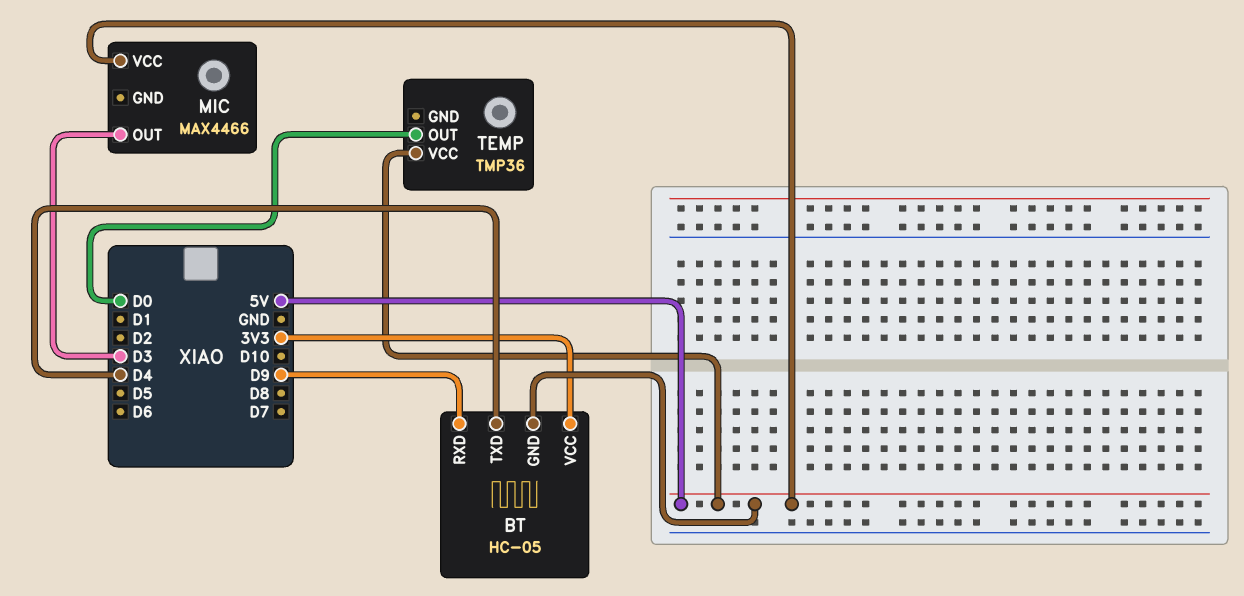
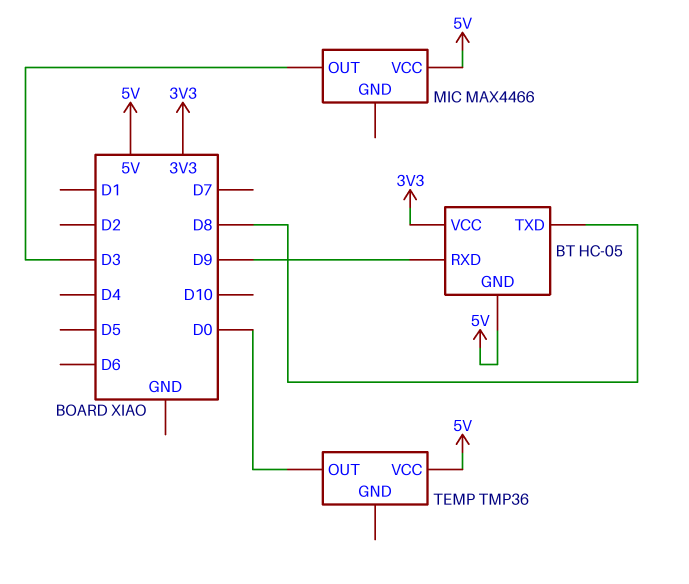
BT pin TXD: D4 -> D8

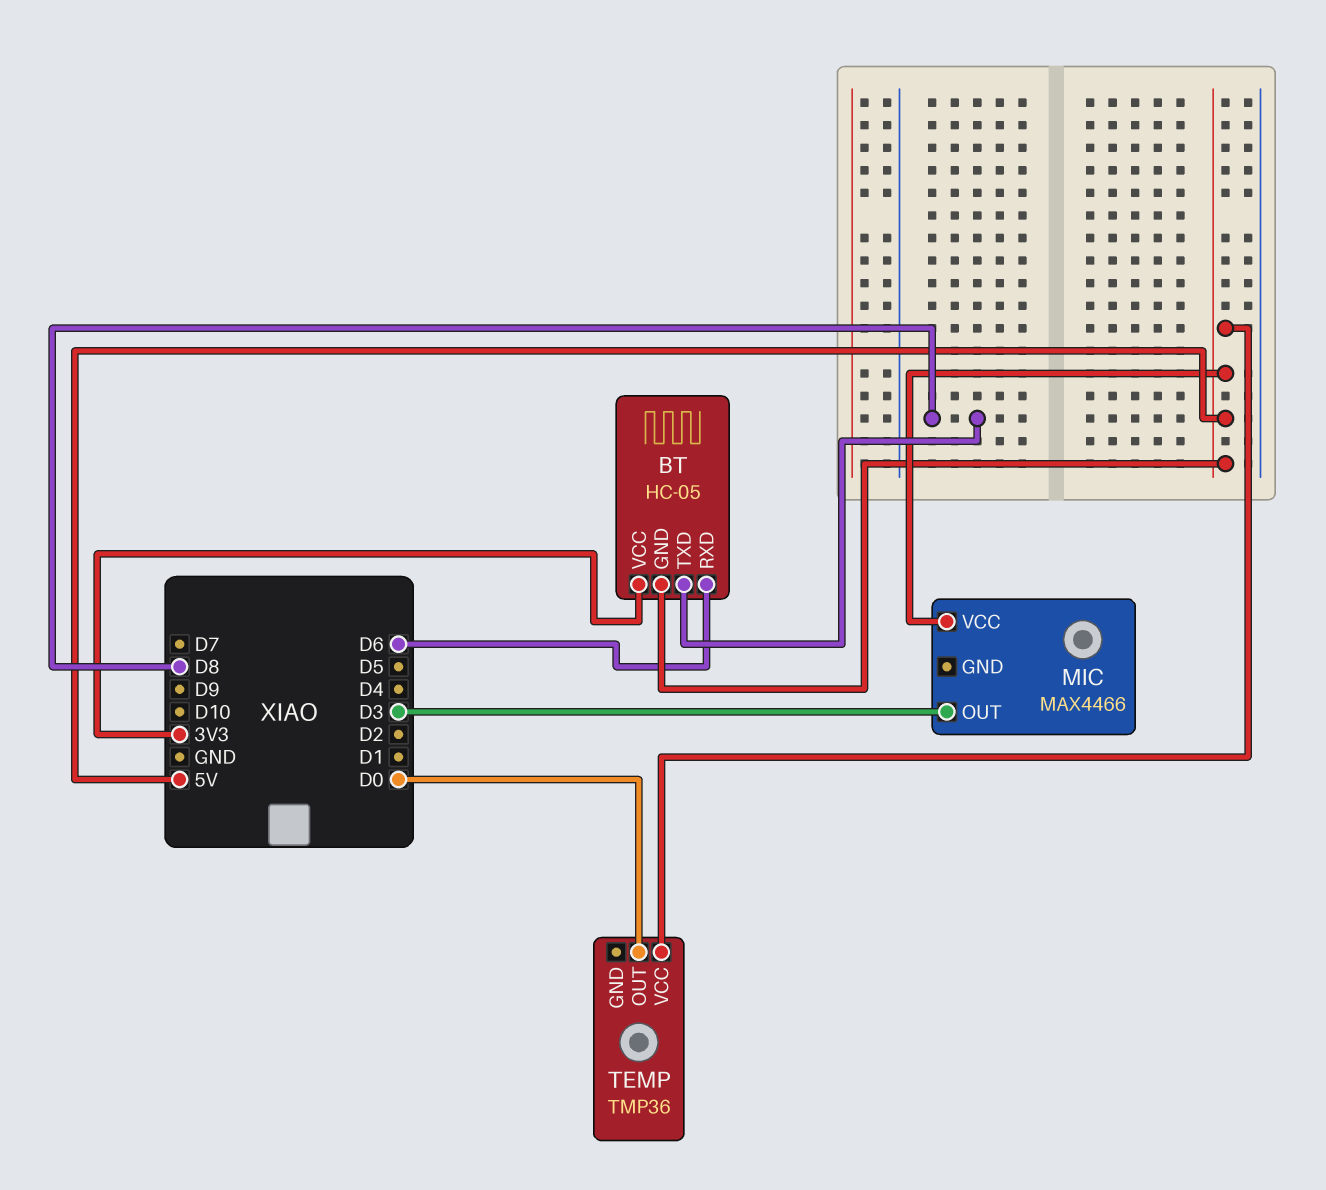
BT pin RXD: D9 -> D6

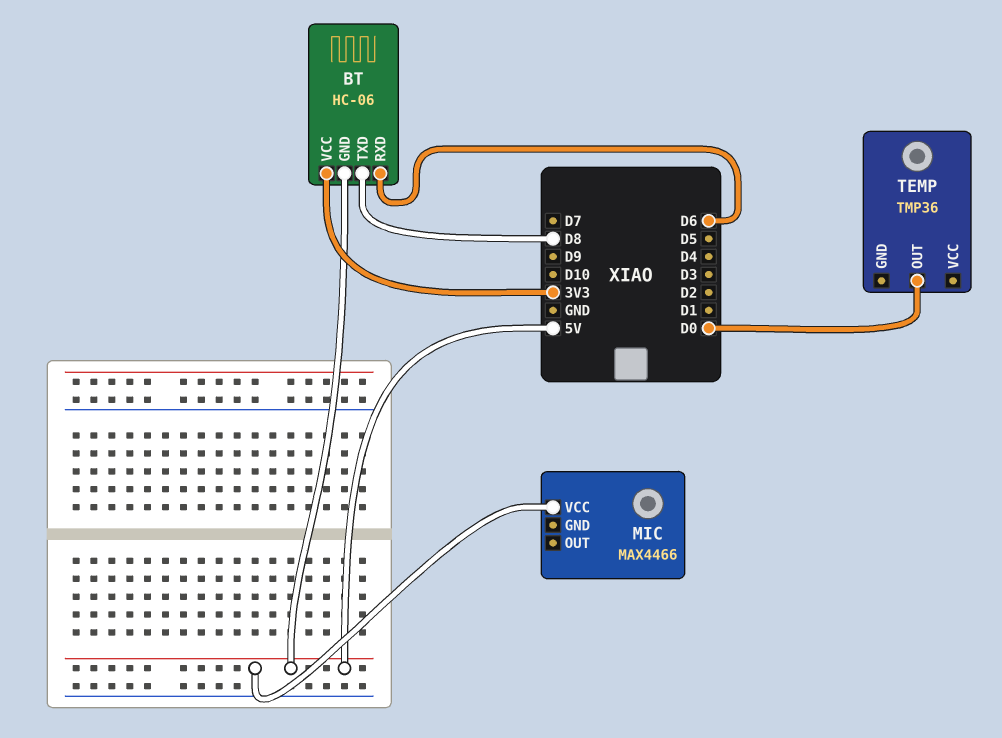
BT: HC-05 -> HC-06
MIC pin OUT: D3 -> none
TEMP pin VCC: 5V -> none

